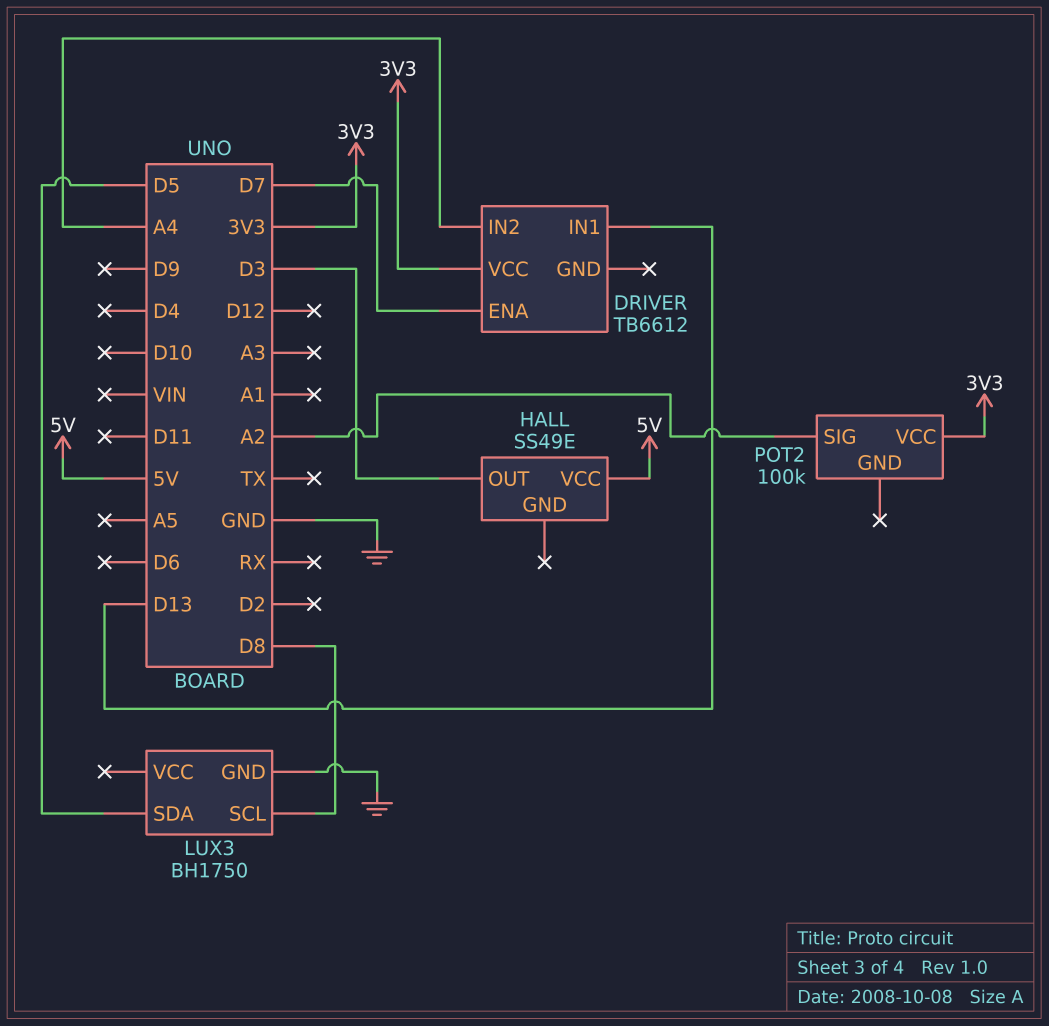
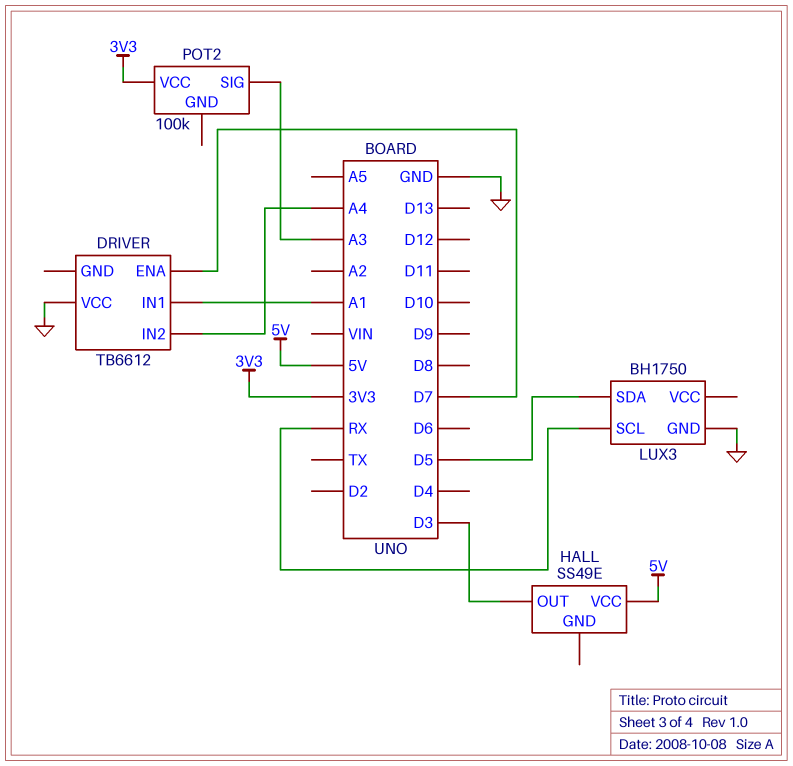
DRIVER pin IN1: D13 -> A1
DRIVER pin VCC: 3V3 -> GND
LUX3 pin SCL: D8 -> RX
POT2 pin SIG: A2 -> A3

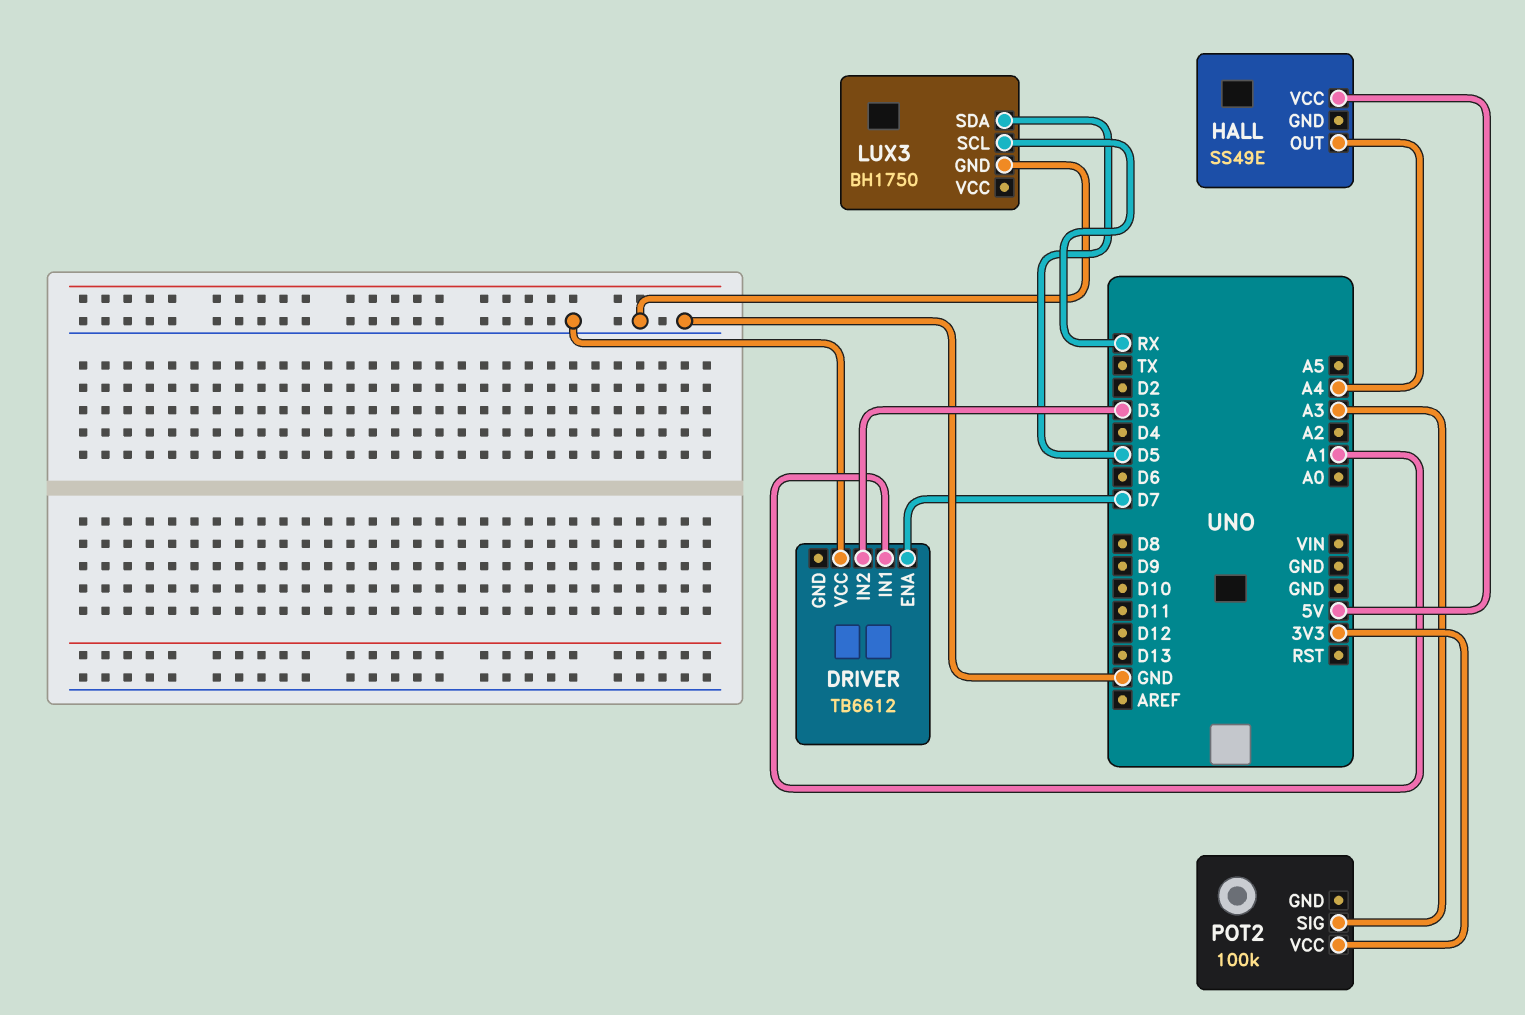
DRIVER pin IN2: A4 -> D3
HALL pin OUT: D3 -> A4

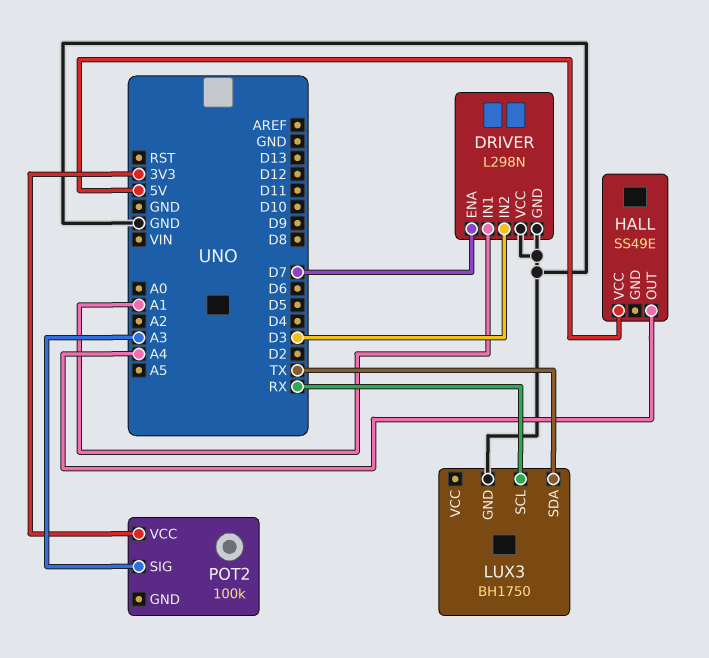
DRIVER: TB6612 -> L298N
DRIVER pin GND: none -> GND
LUX3 pin SDA: D5 -> TX

